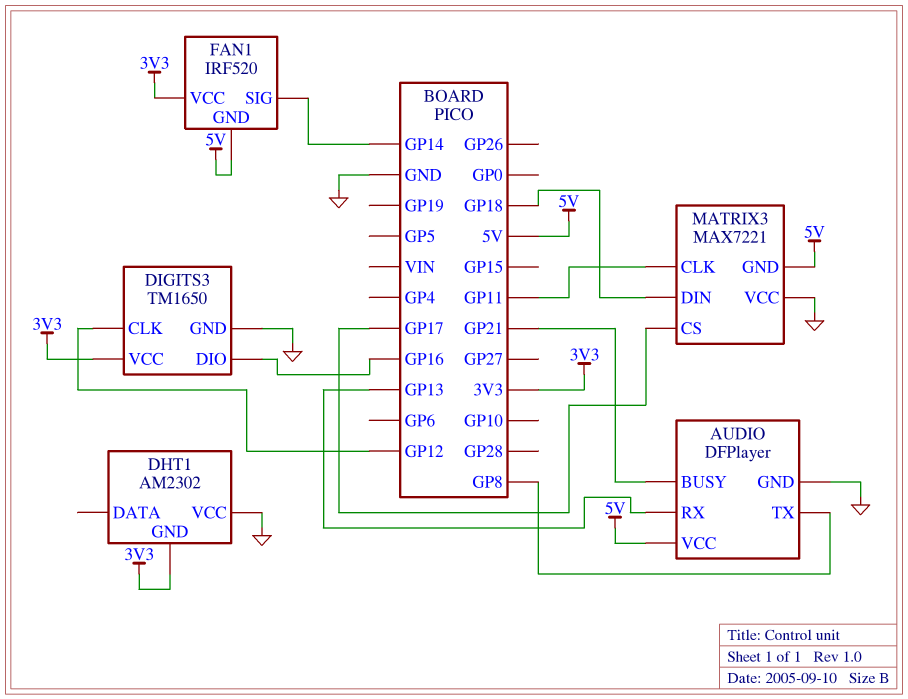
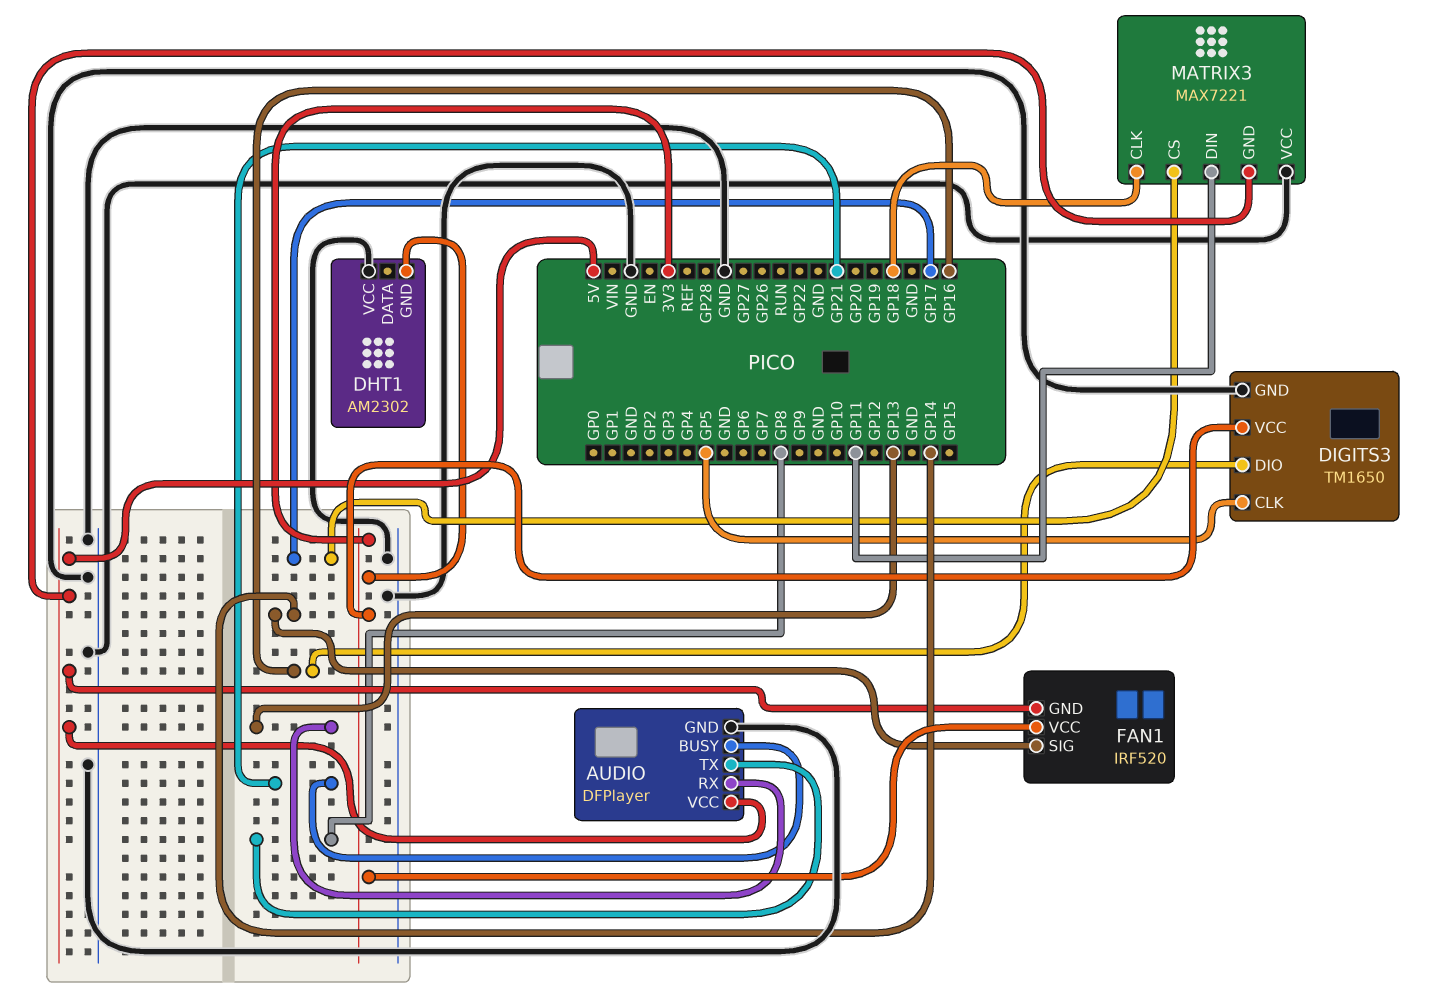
DIGITS3 pin CLK: GP12 -> GP5
MATRIX3 pin CLK: GP11 -> GP18
MATRIX3 pin DIN: GP18 -> GP11

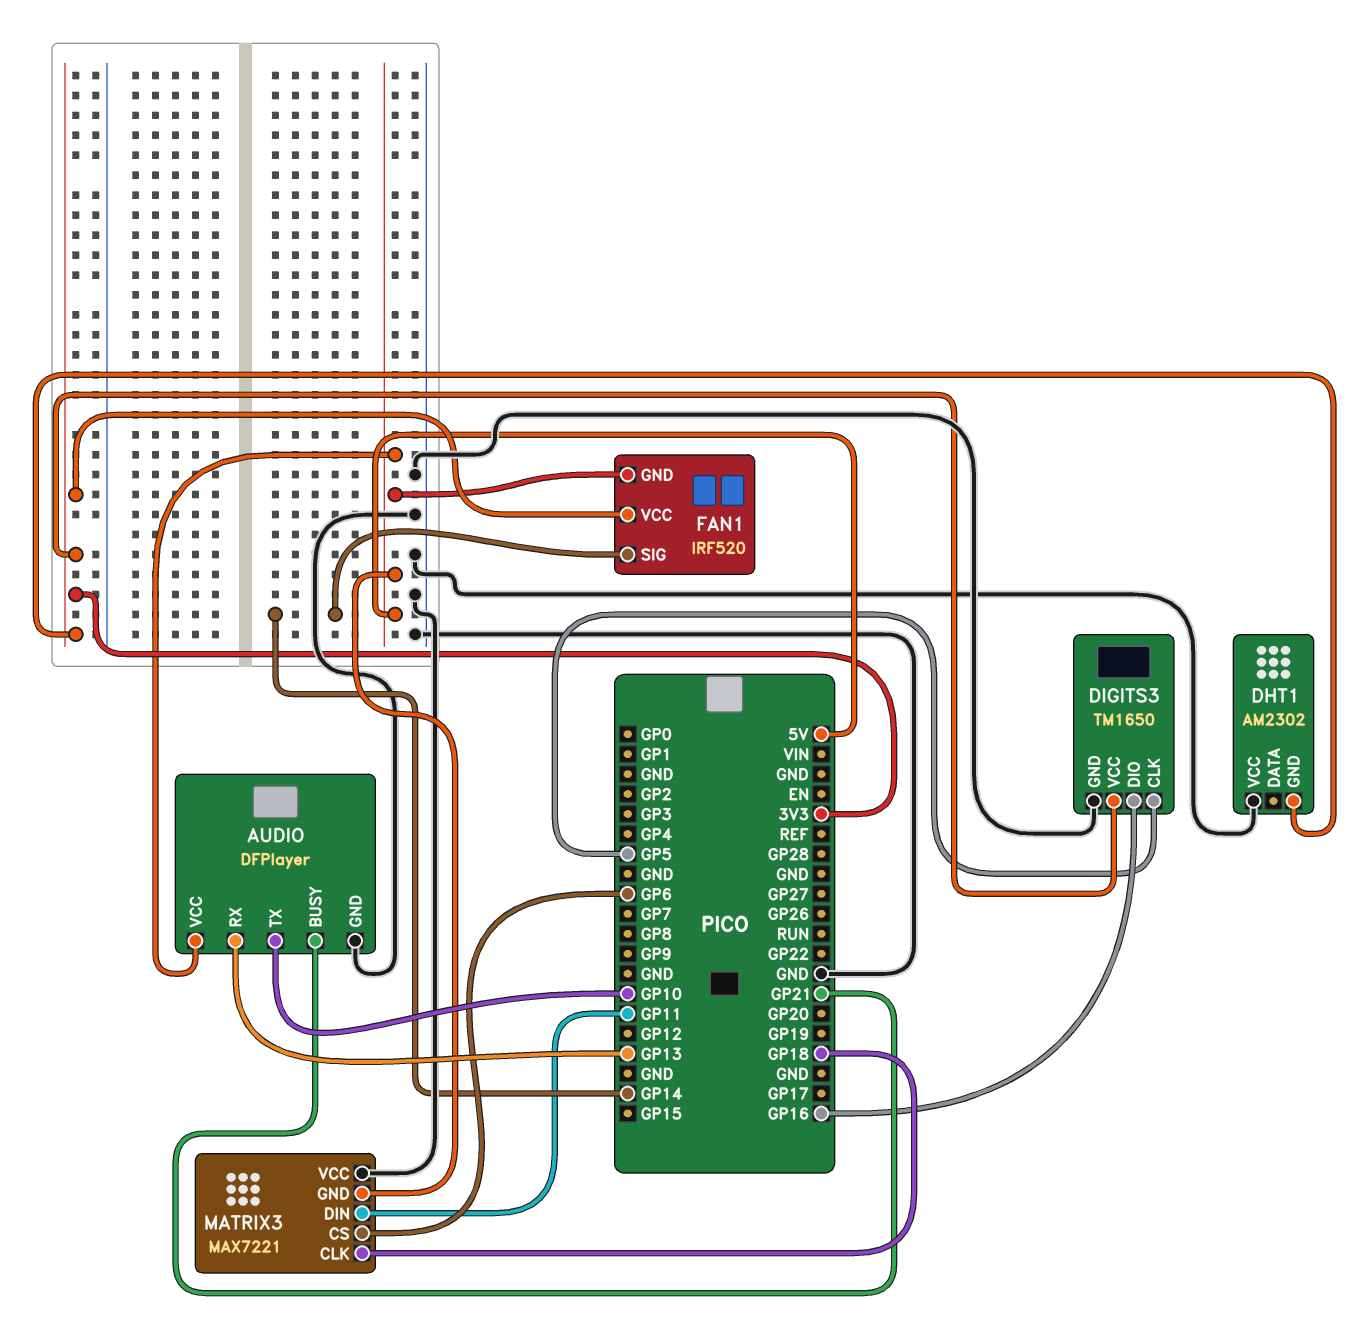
AUDIO pin TX: GP8 -> GP10
MATRIX3 pin CS: GP17 -> GP6

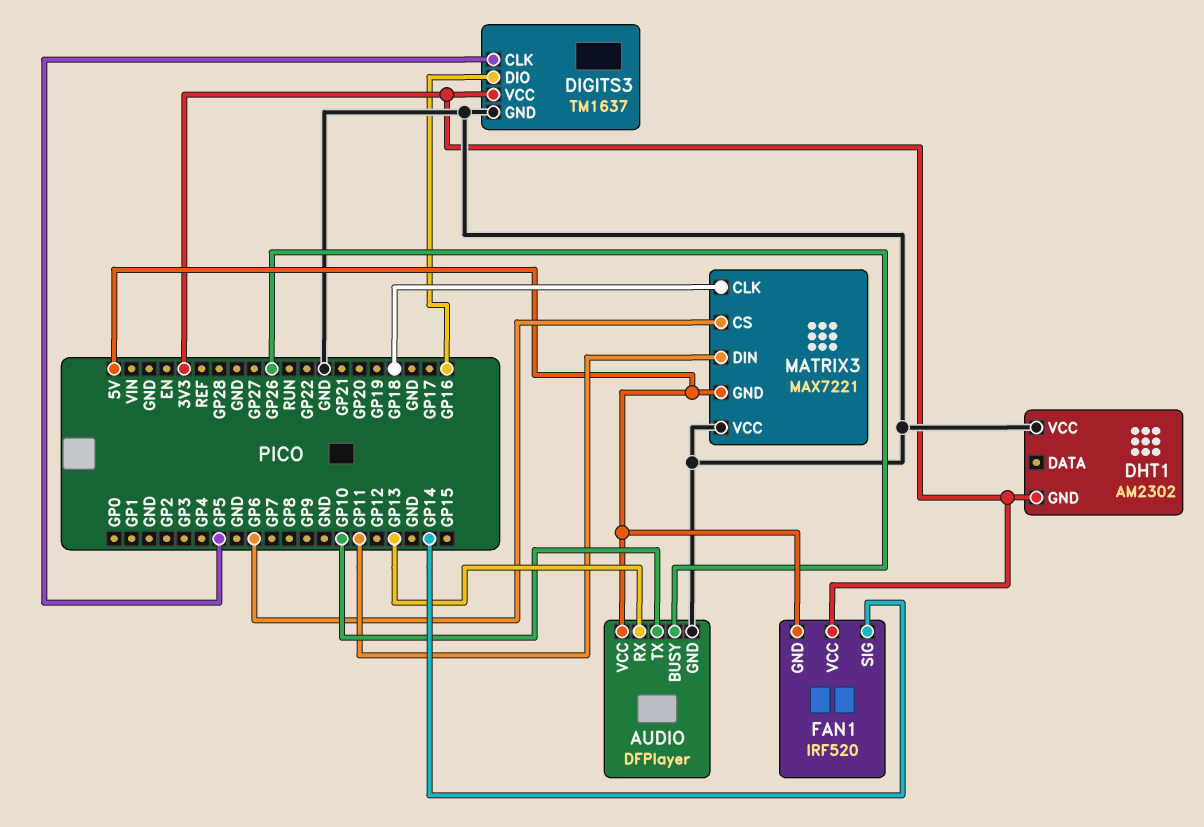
AUDIO pin BUSY: GP21 -> GP26
DIGITS3: TM1650 -> TM1637

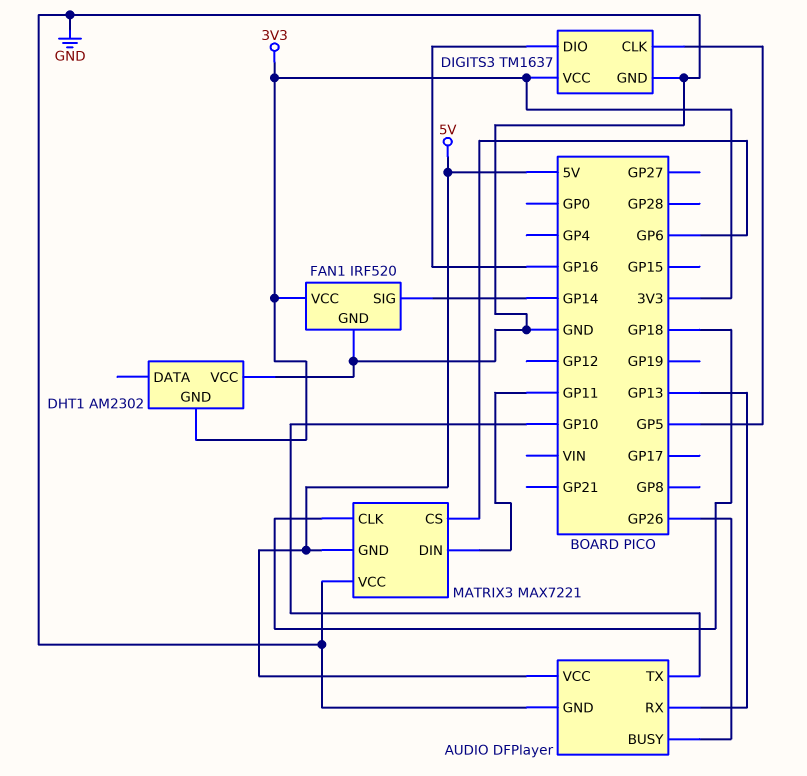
FAN1 pin GND: 5V -> GND

